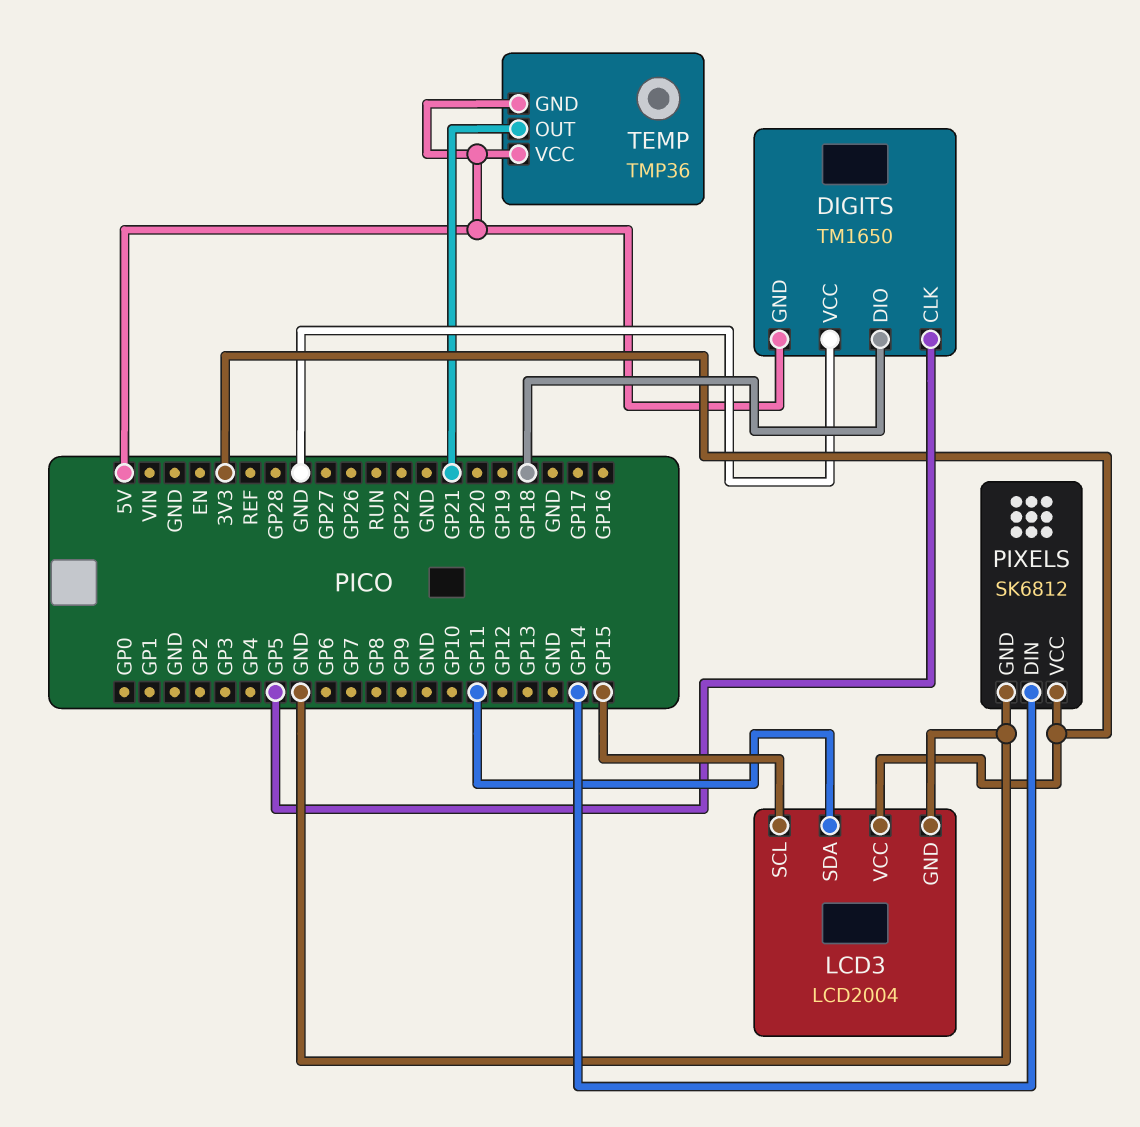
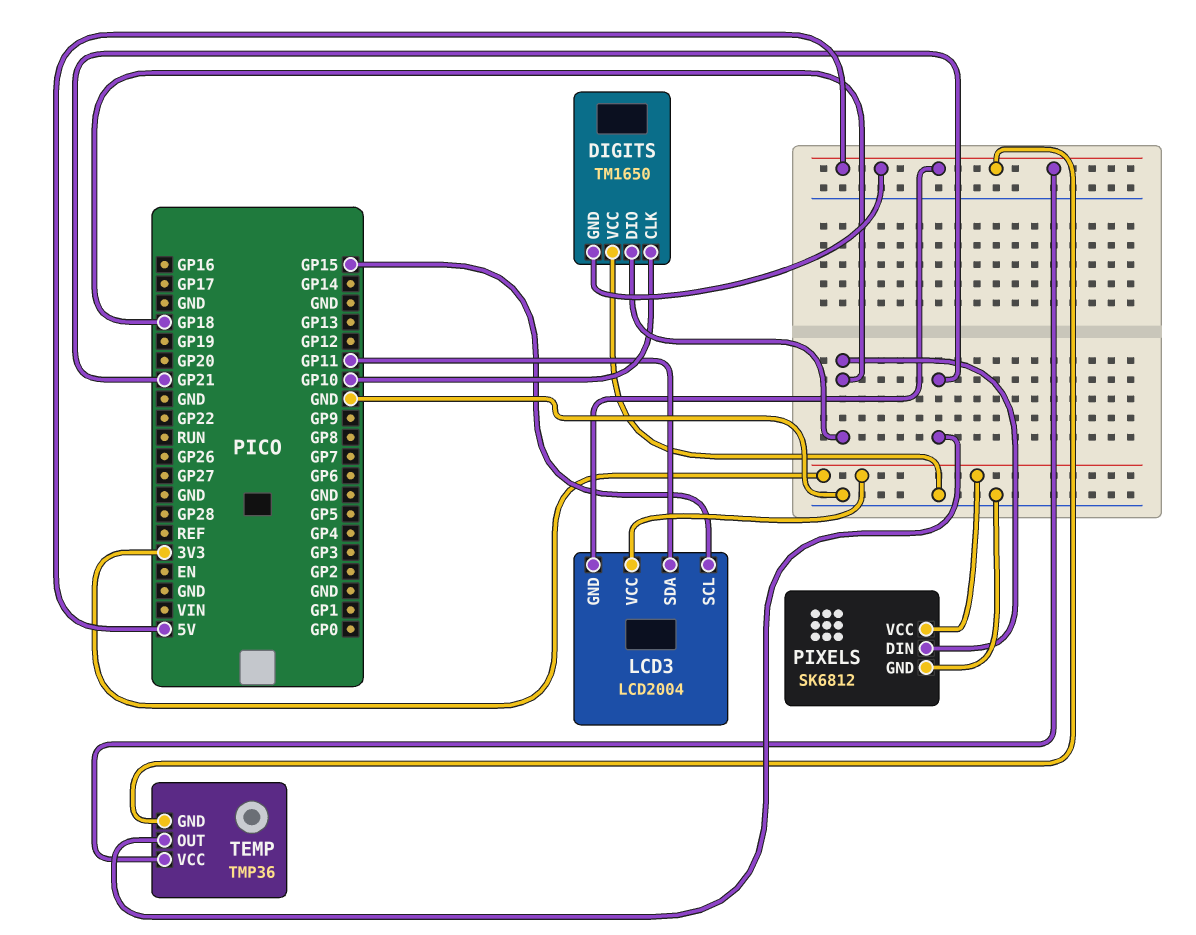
DIGITS pin CLK: GP5 -> GP10
LCD3 pin GND: GND -> 5V
PIXELS pin DIN: GP14 -> GP18

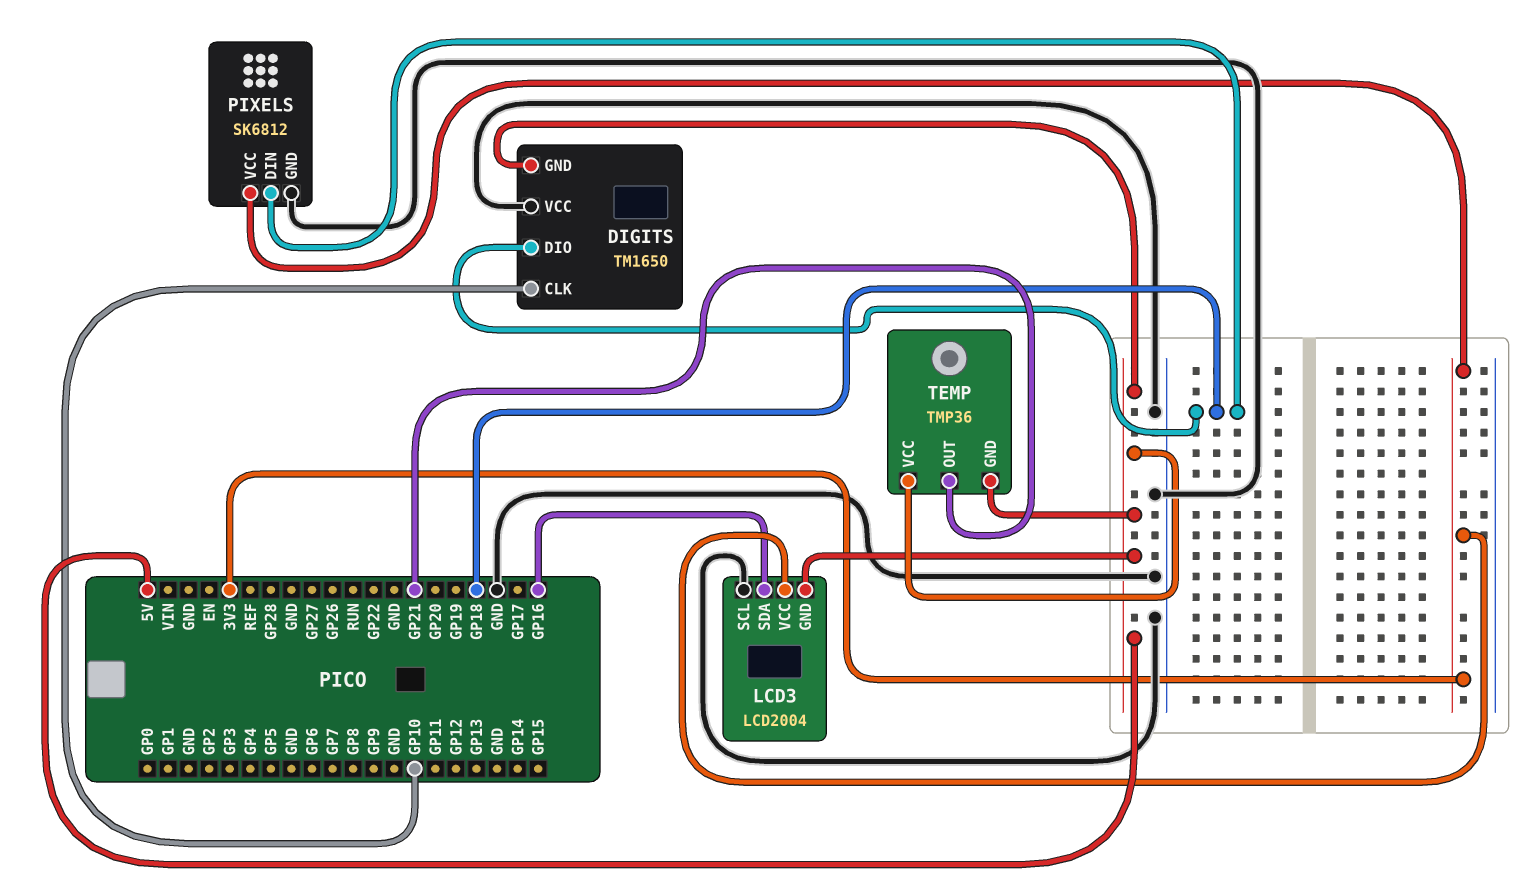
LCD3 pin SCL: GP15 -> GND
LCD3 pin SDA: GP11 -> GP16

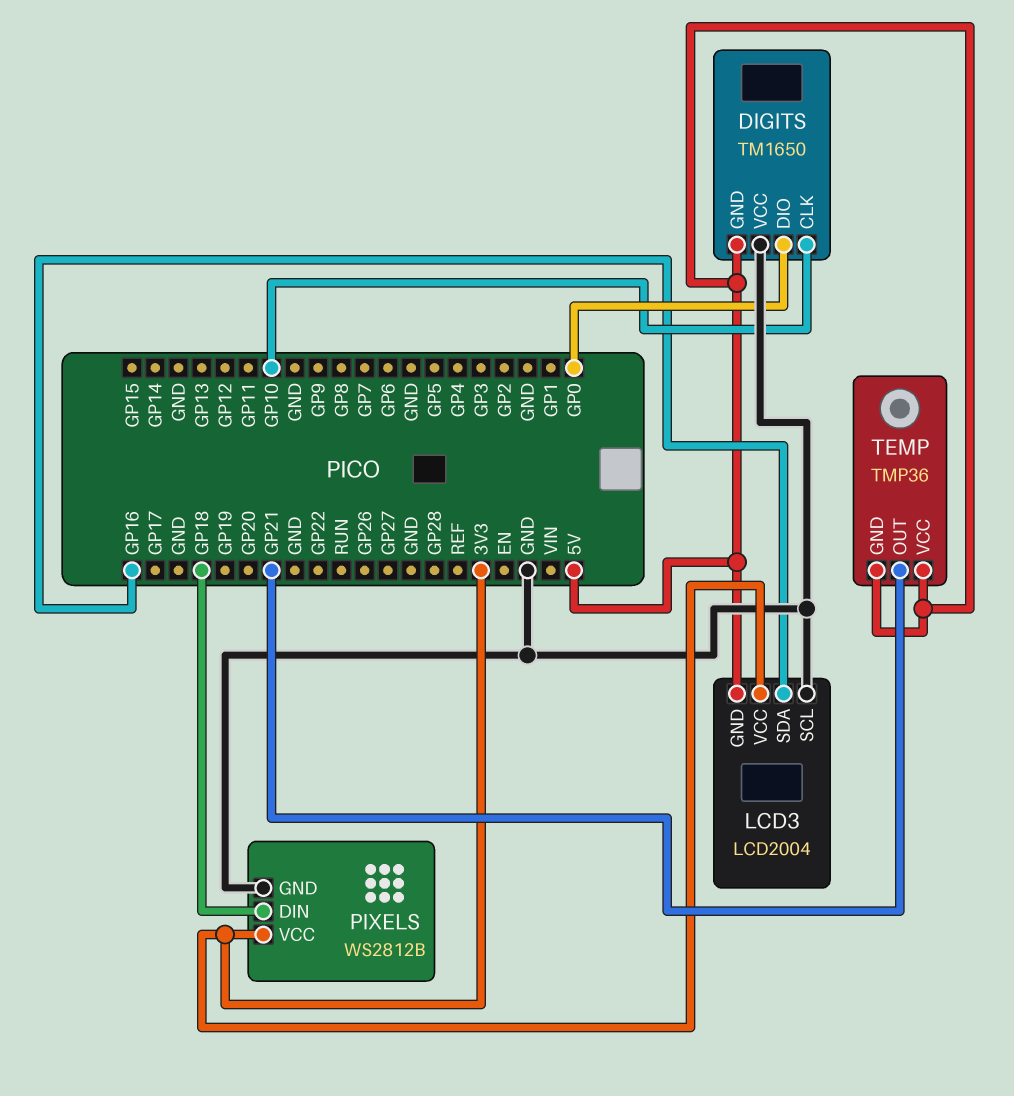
DIGITS pin DIO: GP18 -> GP0
PIXELS: SK6812 -> WS2812B

